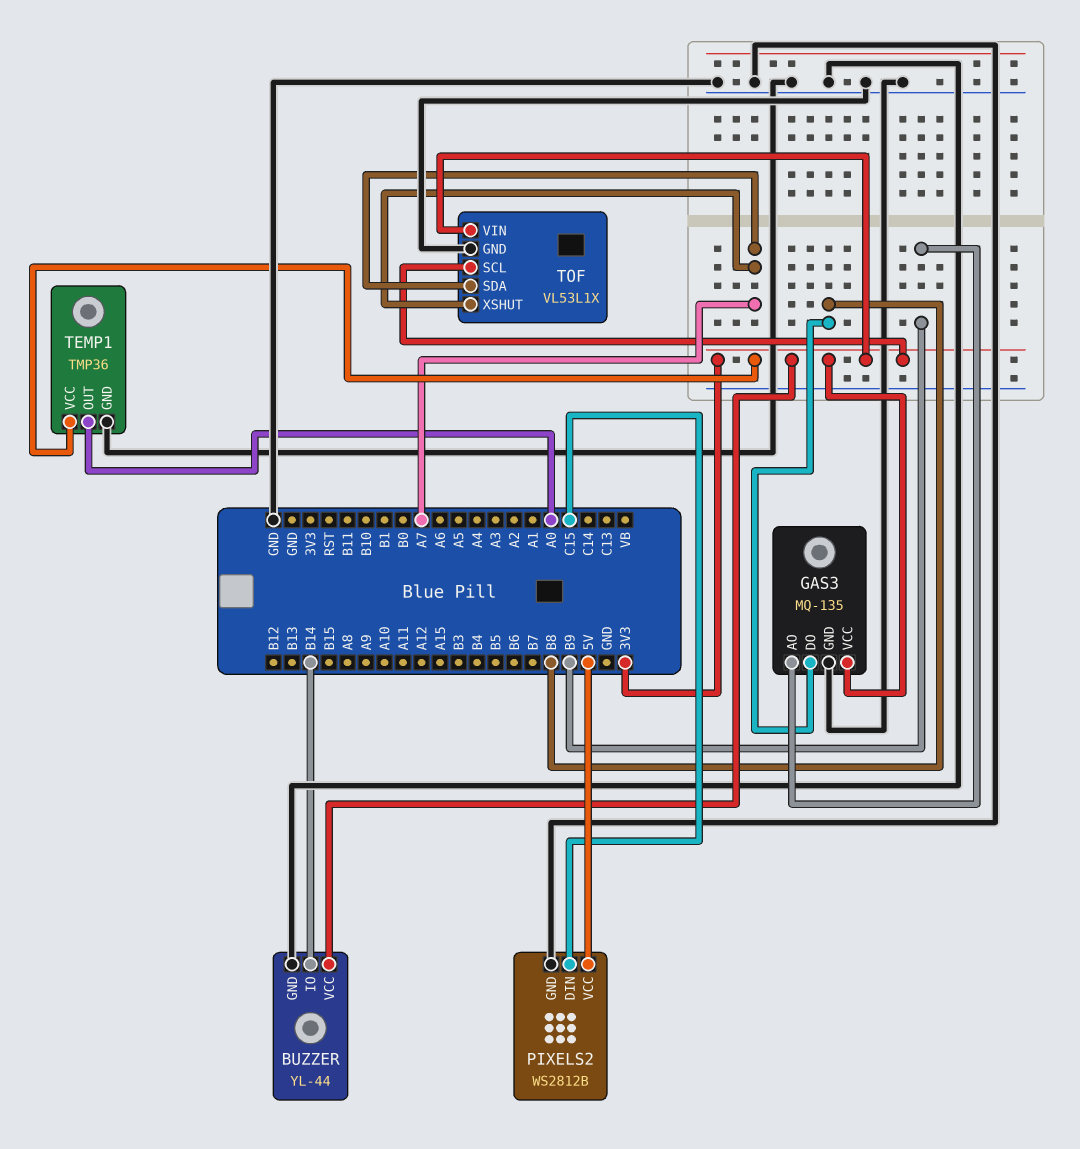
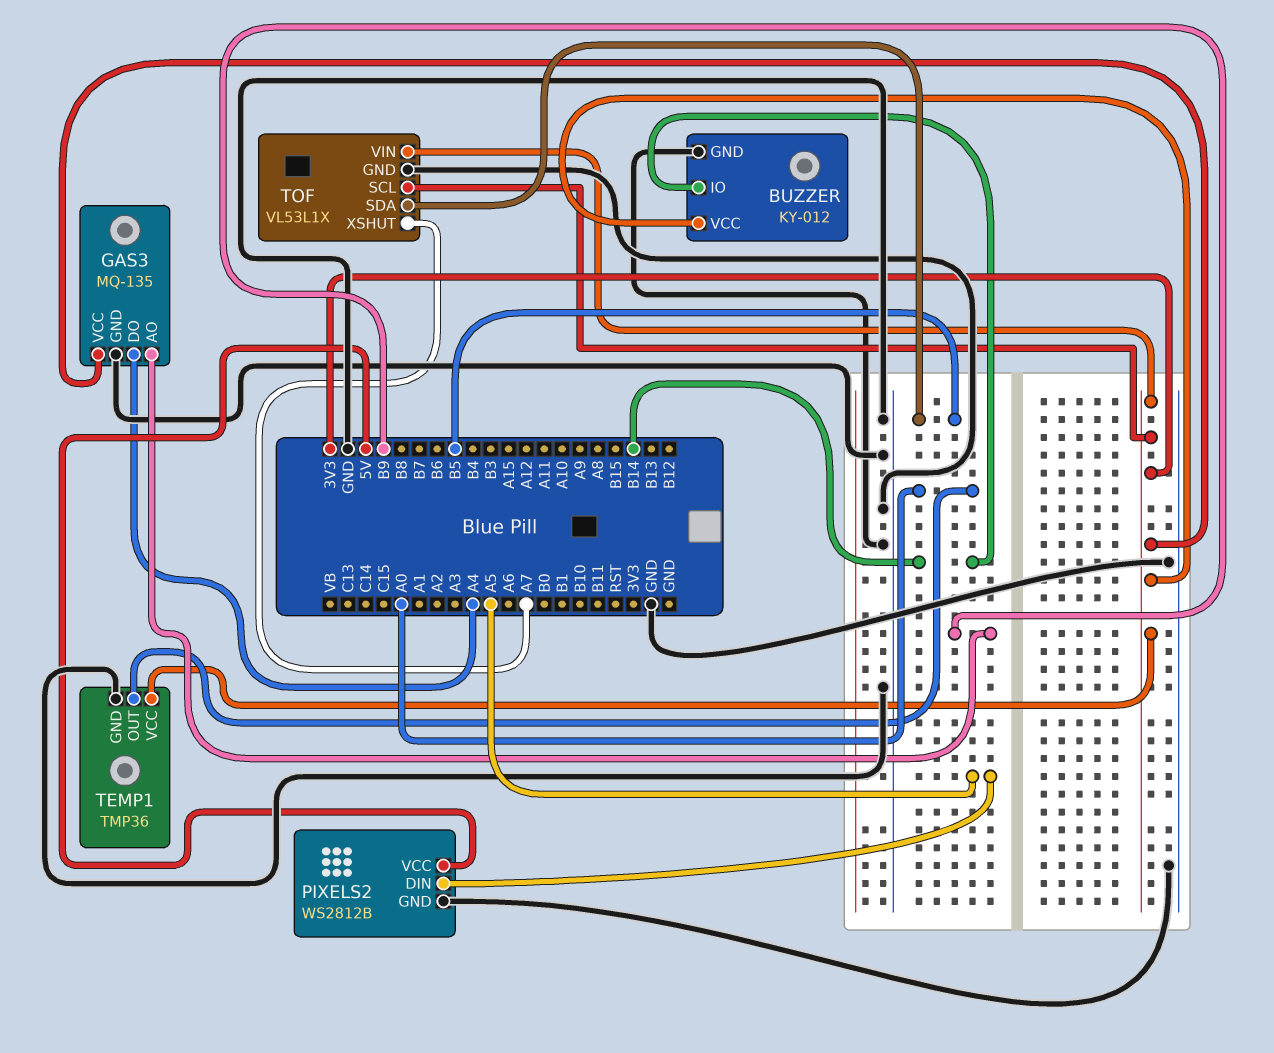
BUZZER: YL-44 -> KY-012
GAS3 pin DO: B8 -> A4
PIXELS2 pin DIN: C15 -> A5
TOF pin SDA: A7 -> B5

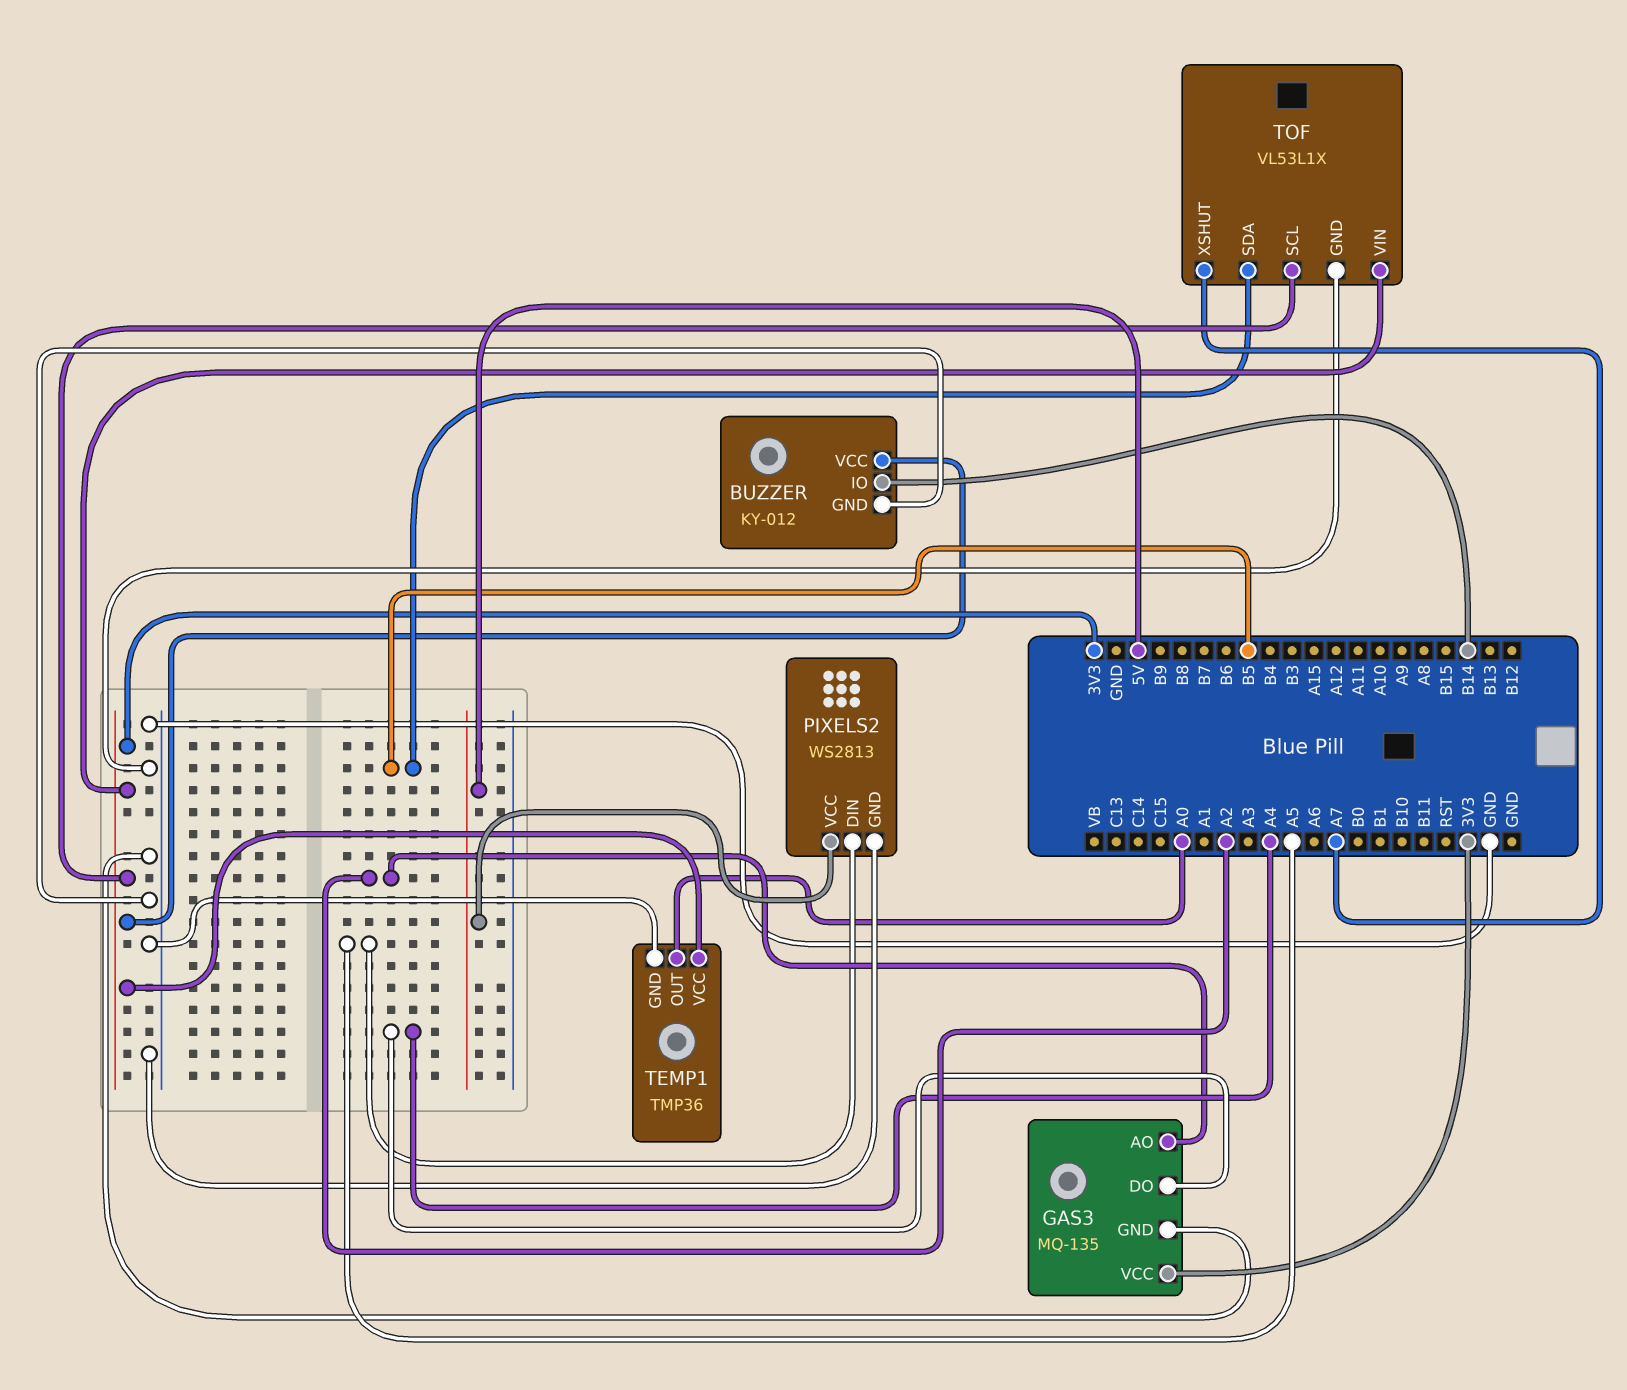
GAS3 pin AO: B9 -> A2
PIXELS2: WS2812B -> WS2813

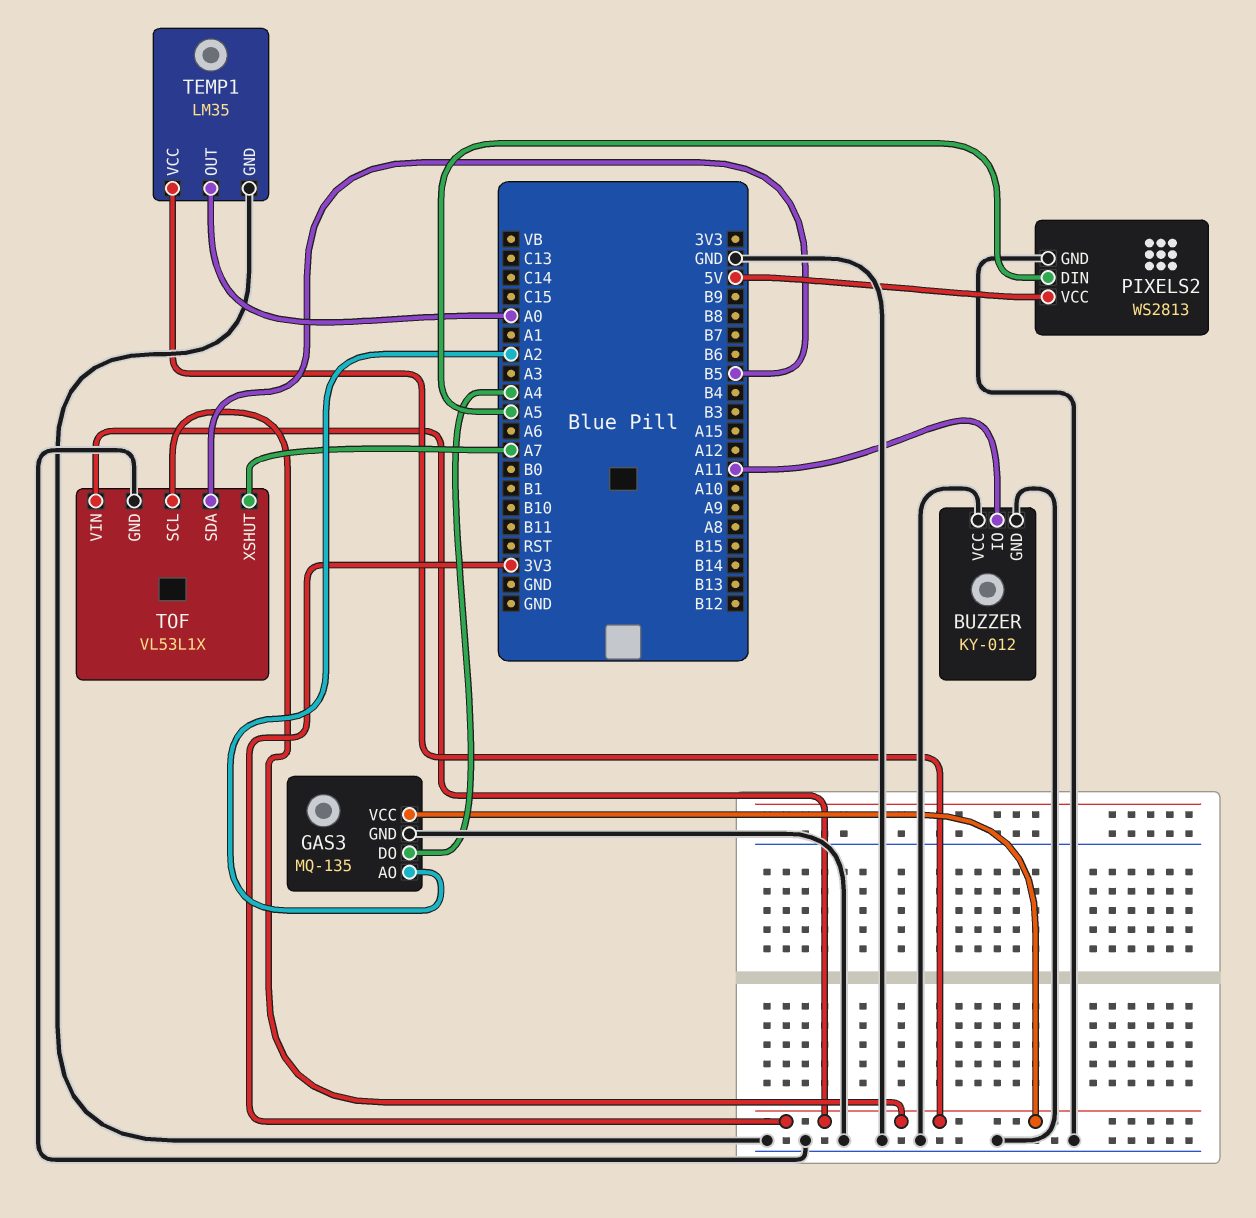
BUZZER pin IO: B14 -> A11
BUZZER pin VCC: 3V3 -> GND
TEMP1: TMP36 -> LM35

